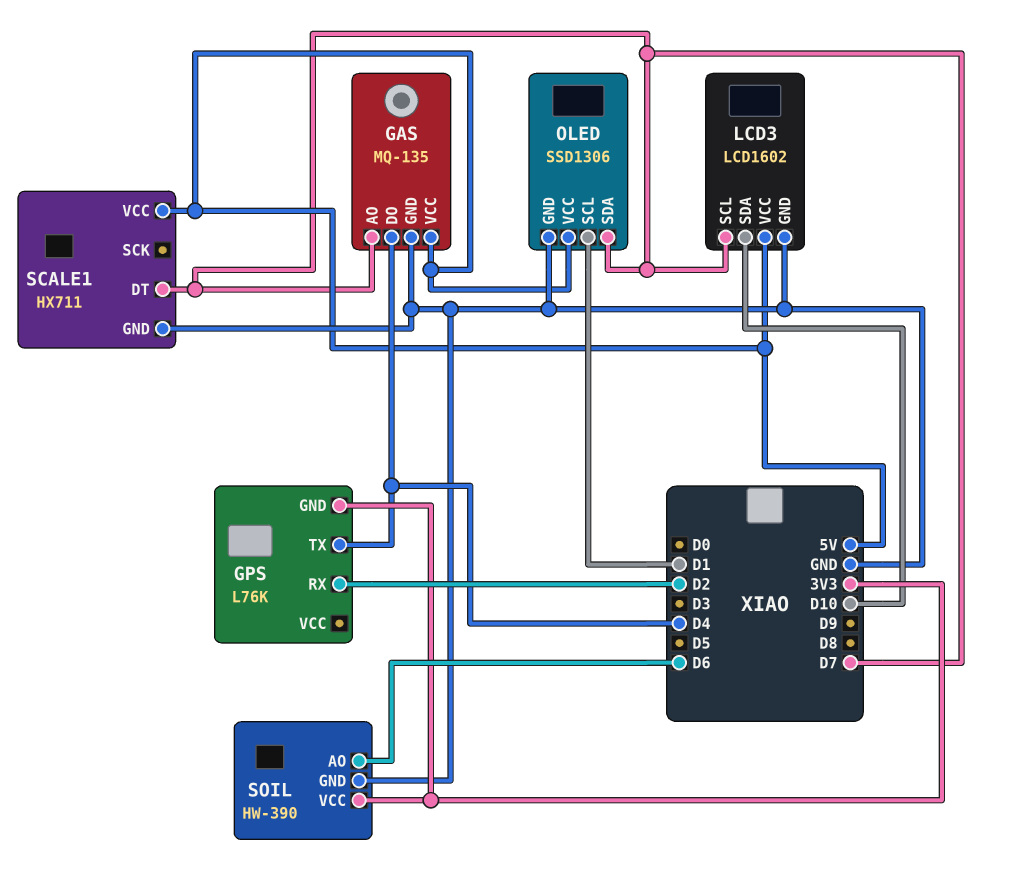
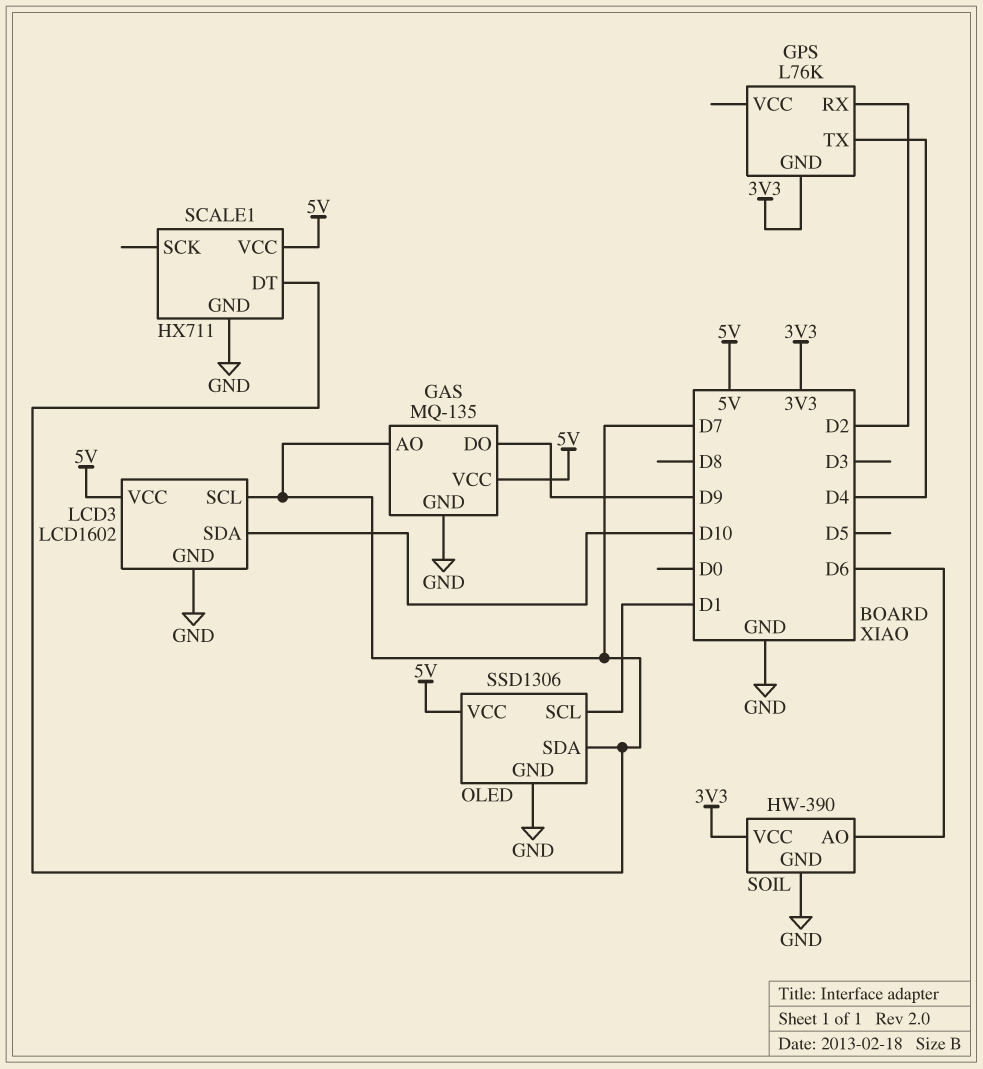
GAS pin DO: D4 -> D9

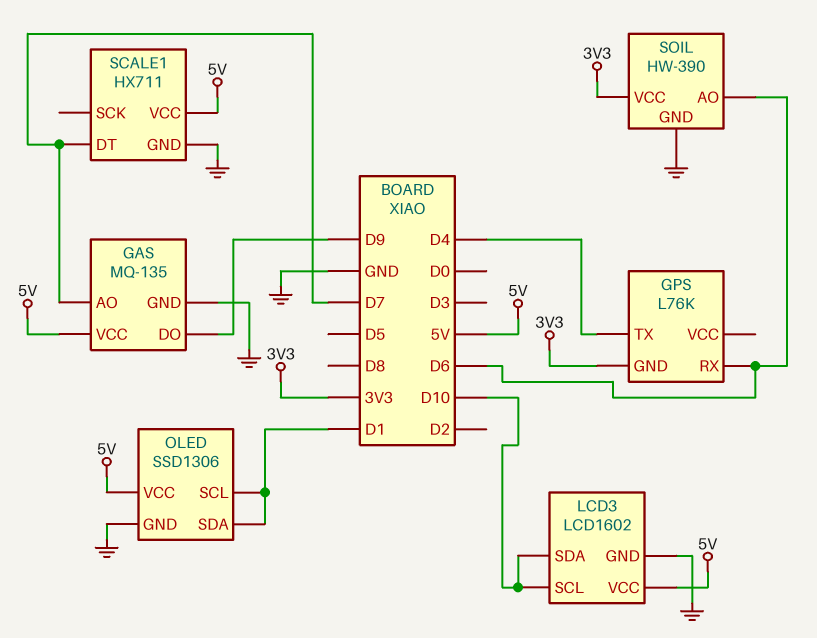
GPS pin RX: D2 -> D6
LCD3 pin SCL: D7 -> D10
OLED pin SDA: D7 -> D1

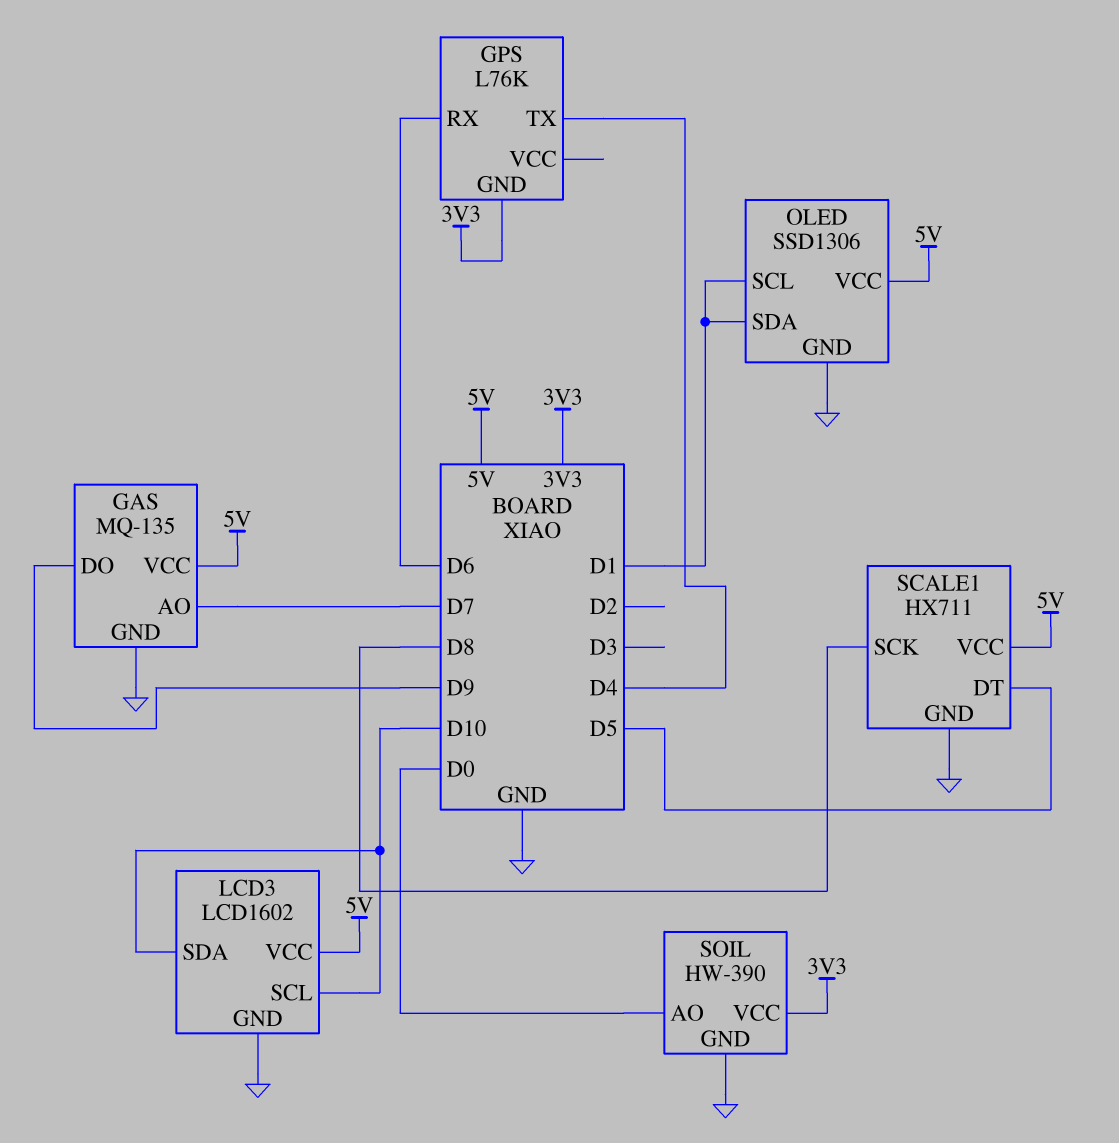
SCALE1 pin DT: D7 -> D5
SCALE1 pin SCK: none -> D8
SOIL pin AO: D6 -> D0

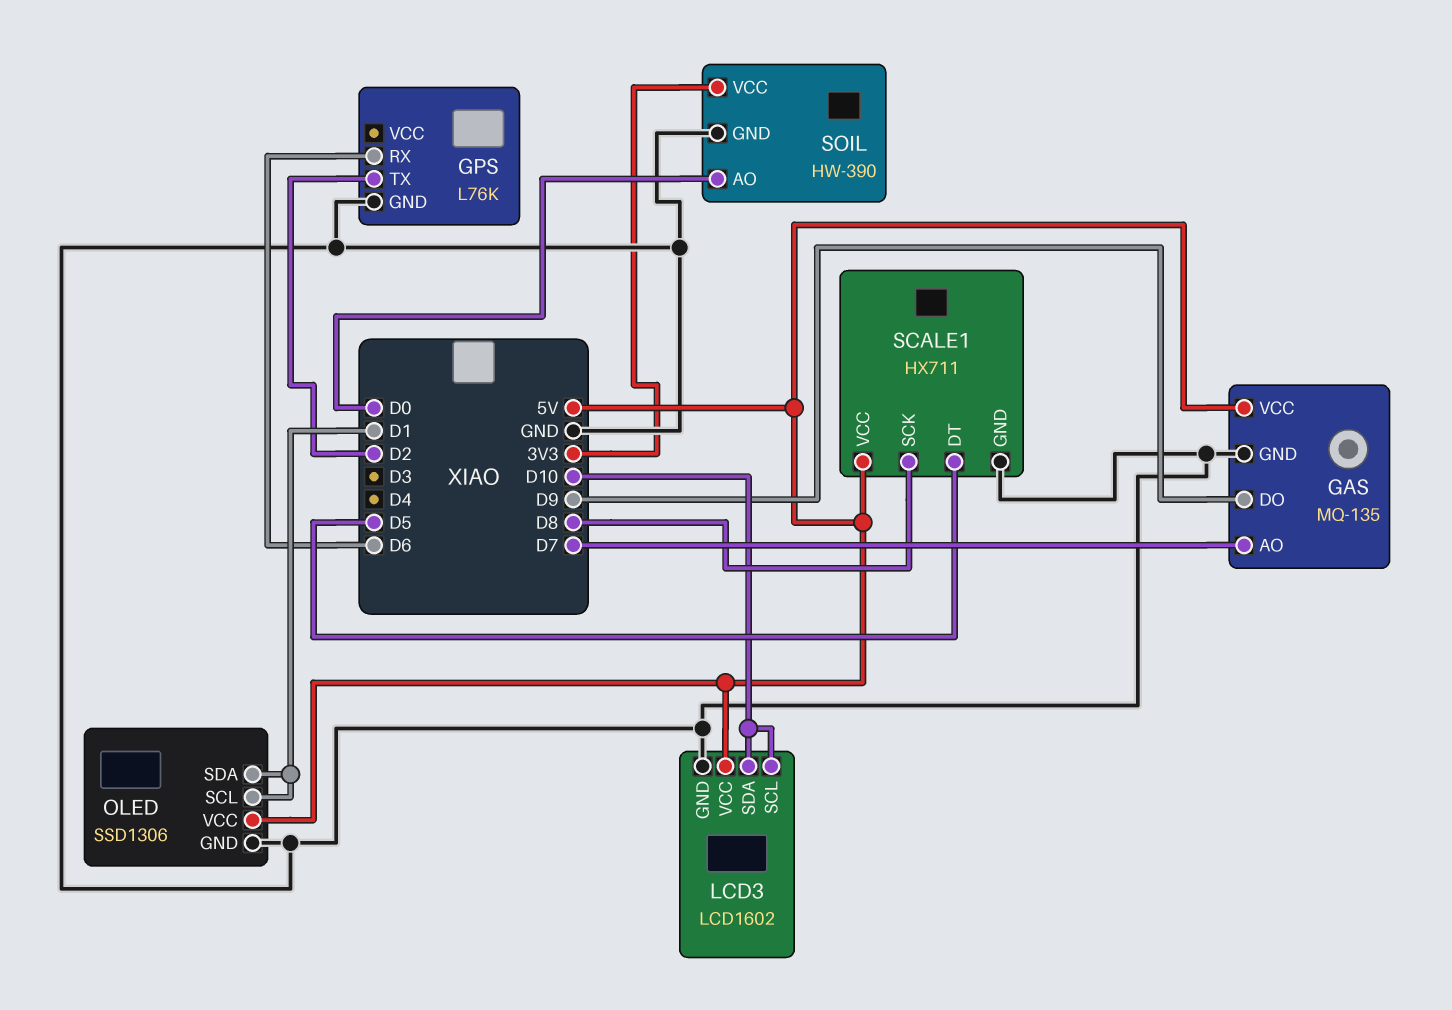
GPS pin GND: 3V3 -> GND
GPS pin TX: D4 -> D2

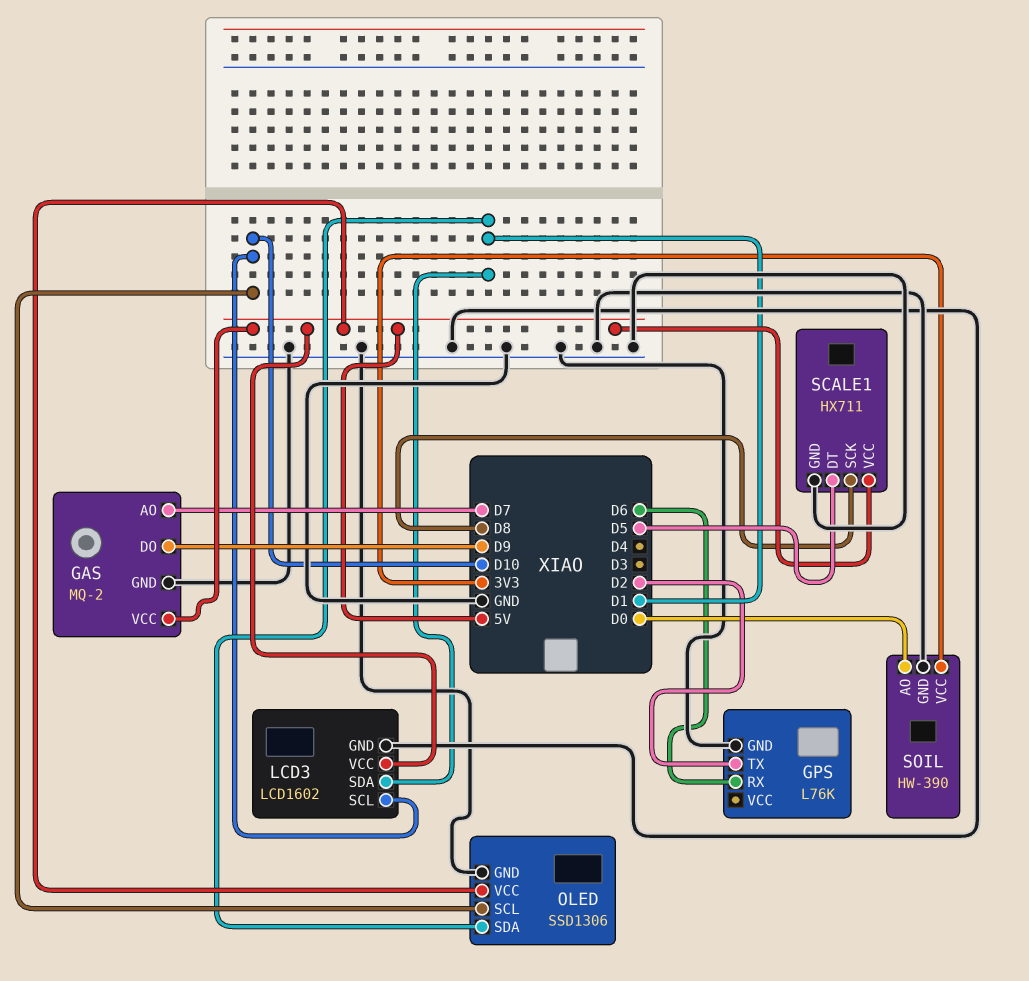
GAS: MQ-135 -> MQ-2
LCD3 pin SDA: D10 -> D1
OLED pin SCL: D1 -> D10

